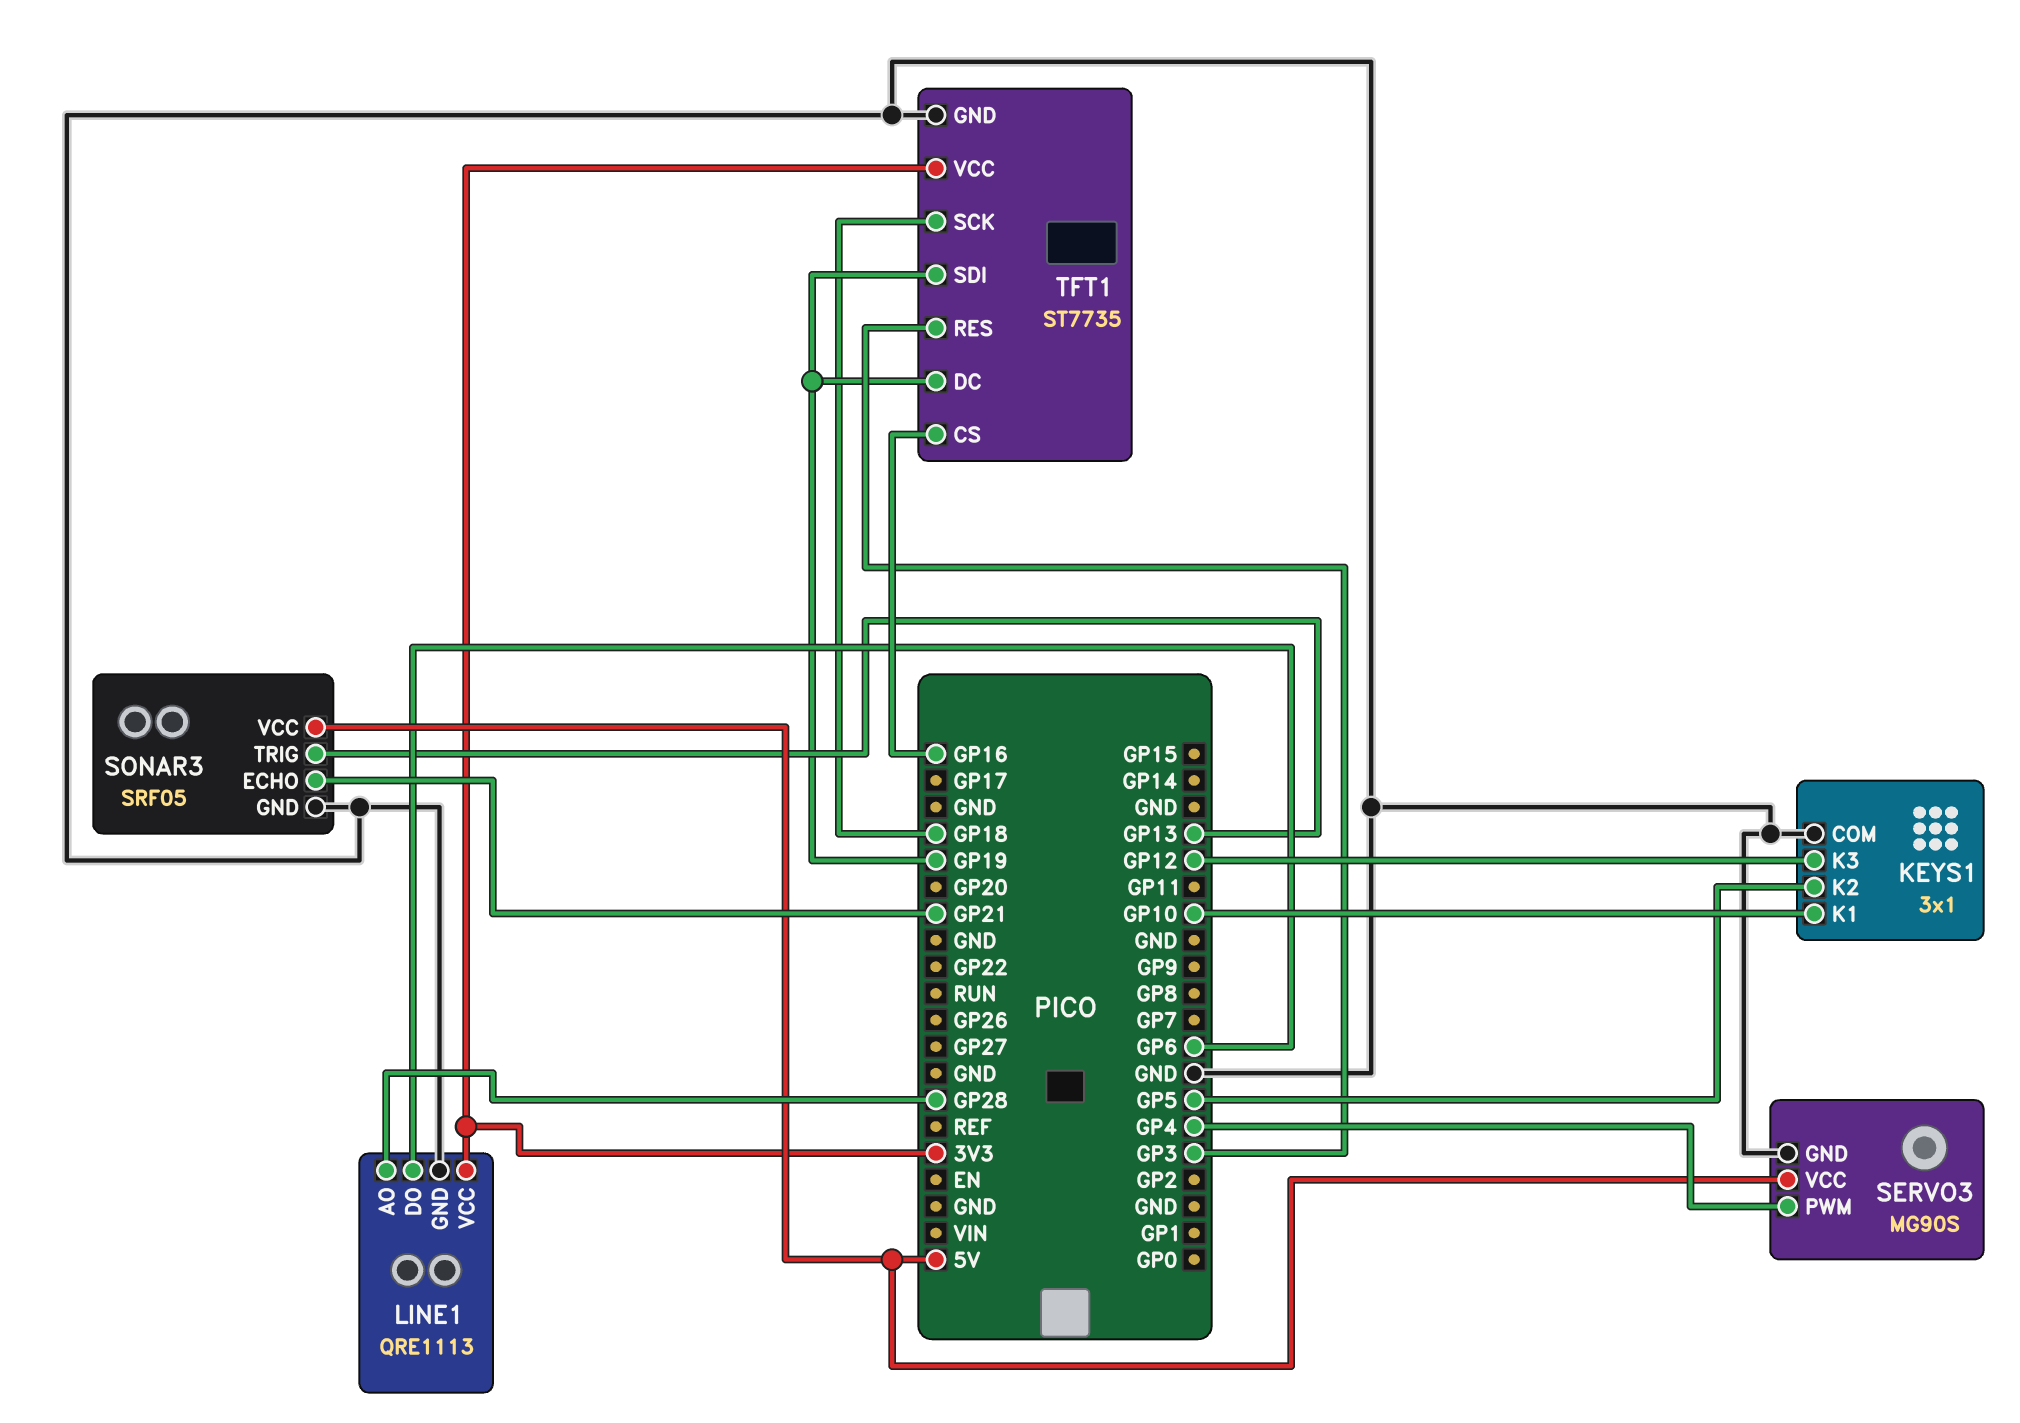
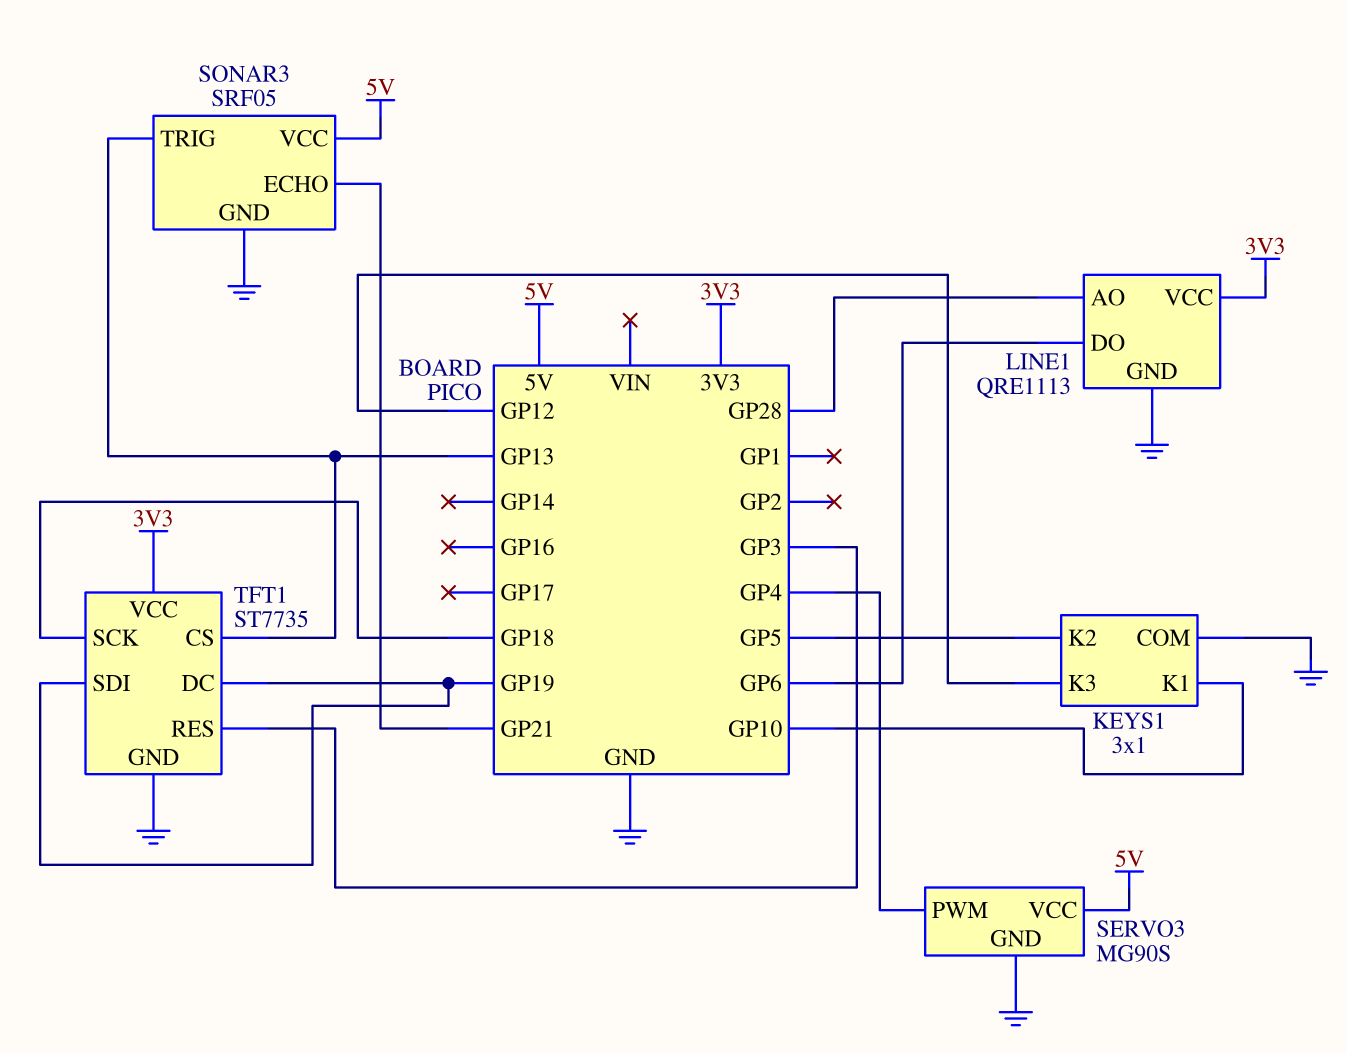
TFT1 pin CS: GP16 -> GP13

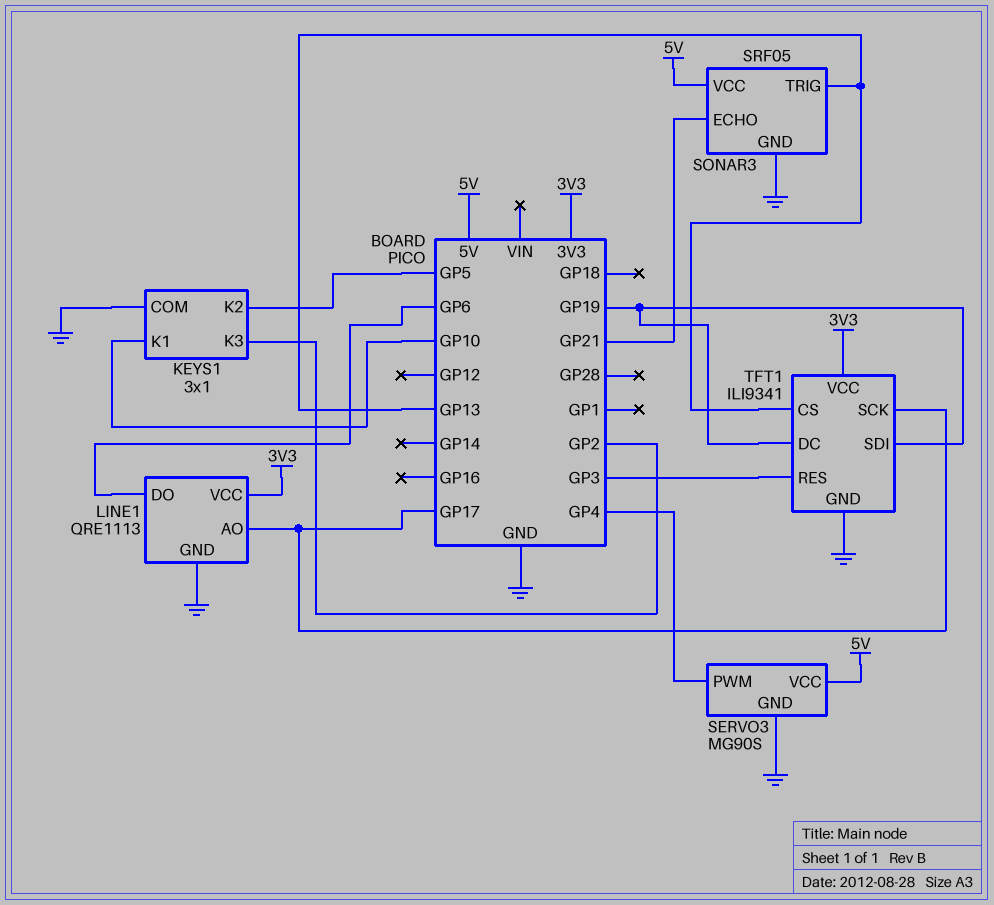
KEYS1 pin K3: GP12 -> GP2
LINE1 pin AO: GP28 -> GP17
TFT1: ST7735 -> ILI9341
TFT1 pin SCK: GP18 -> GP17

